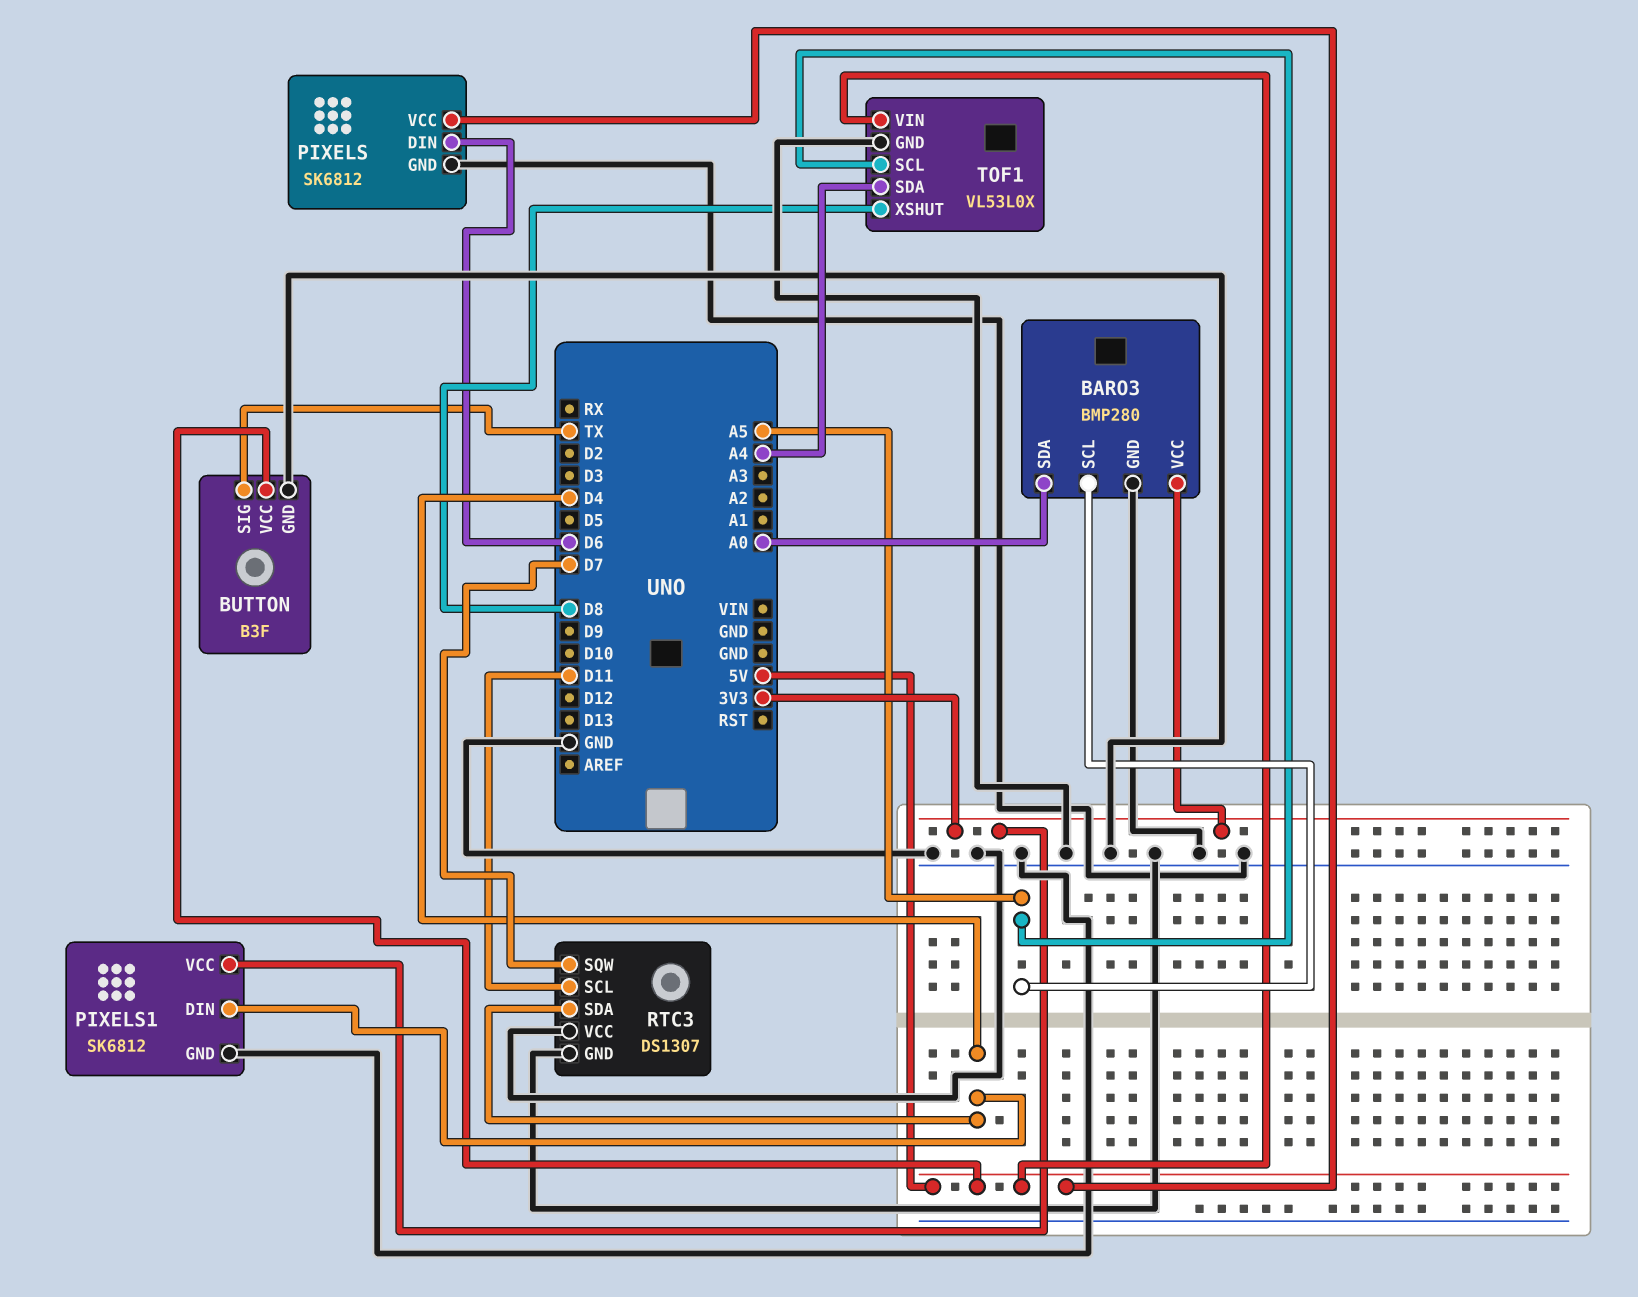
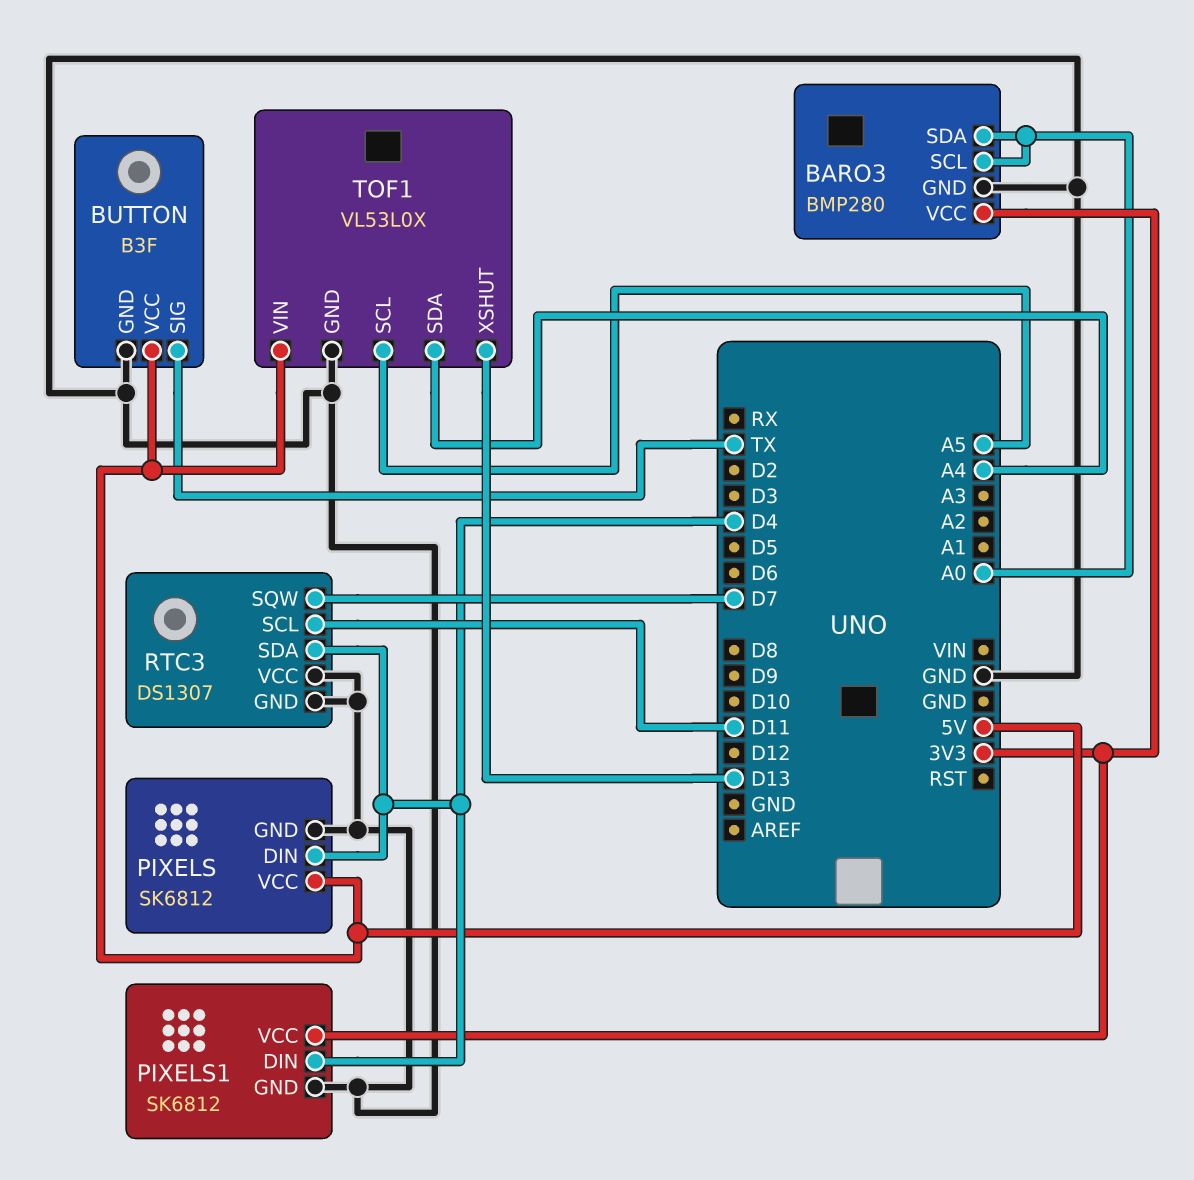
BARO3 pin SCL: A5 -> A0
PIXELS pin DIN: D6 -> D4
TOF1 pin XSHUT: D8 -> D13

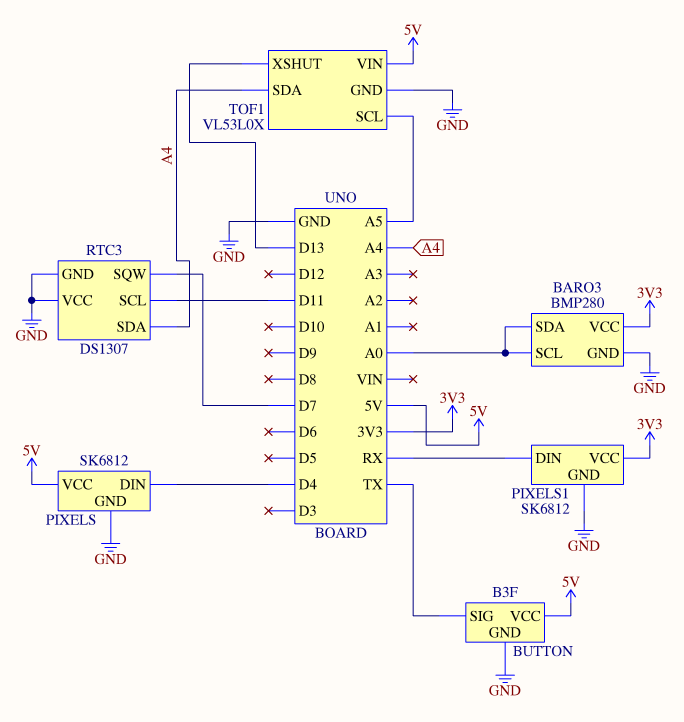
PIXELS1 pin DIN: D4 -> RX
RTC3 pin SDA: D4 -> A4

